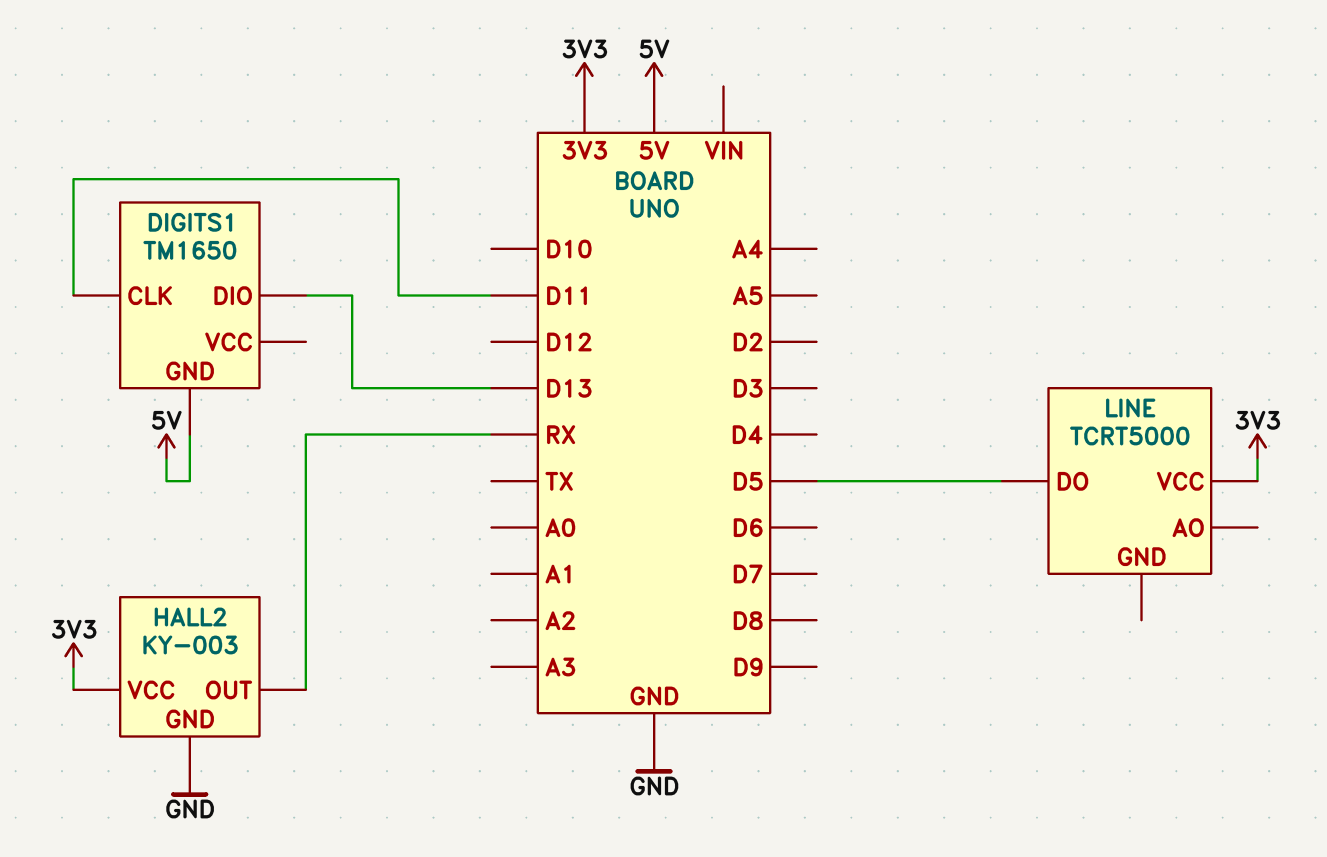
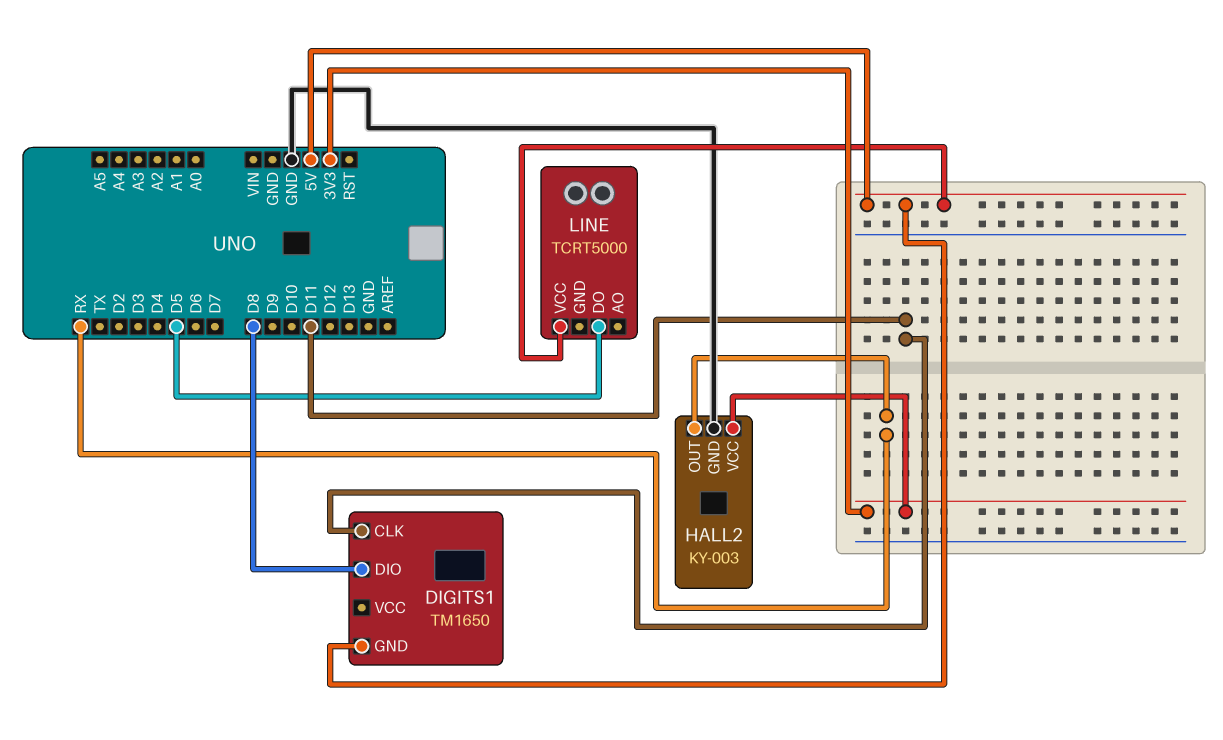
DIGITS1 pin DIO: D13 -> D8
LINE pin VCC: 3V3 -> 5V

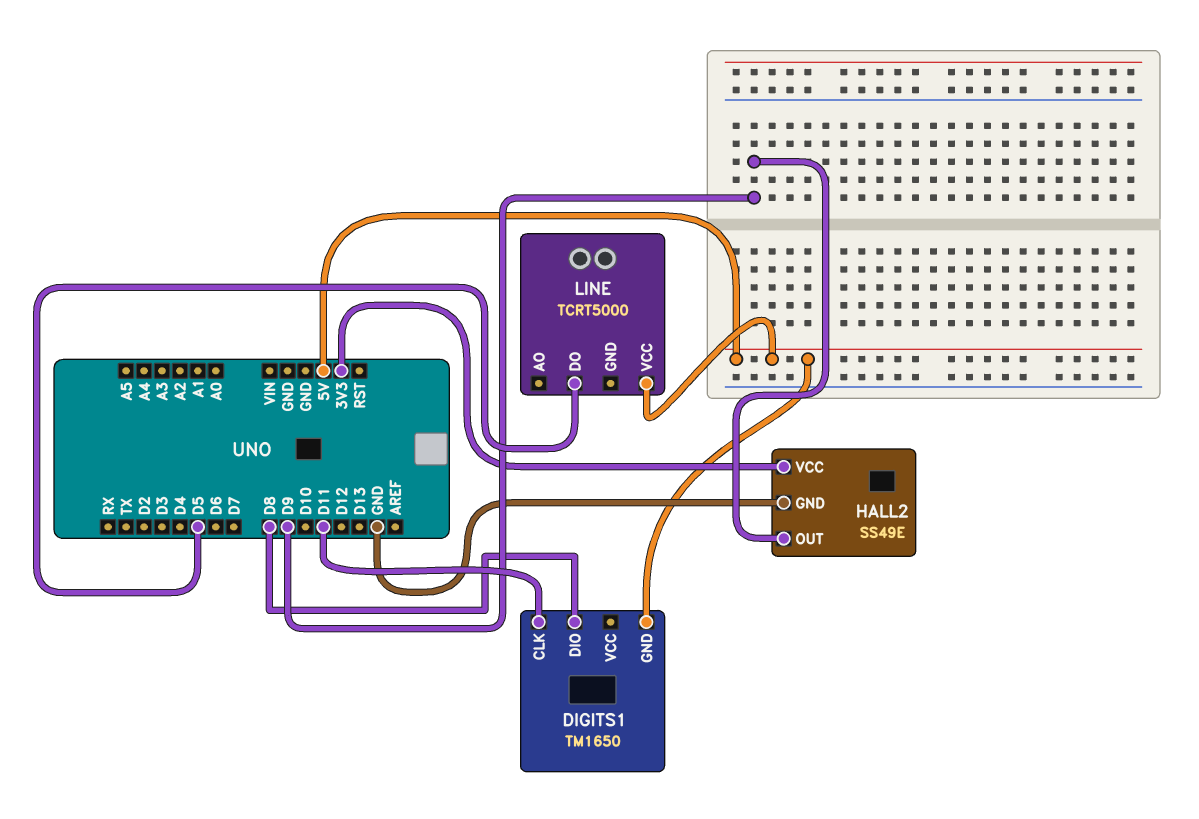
HALL2: KY-003 -> SS49E
HALL2 pin OUT: RX -> D9

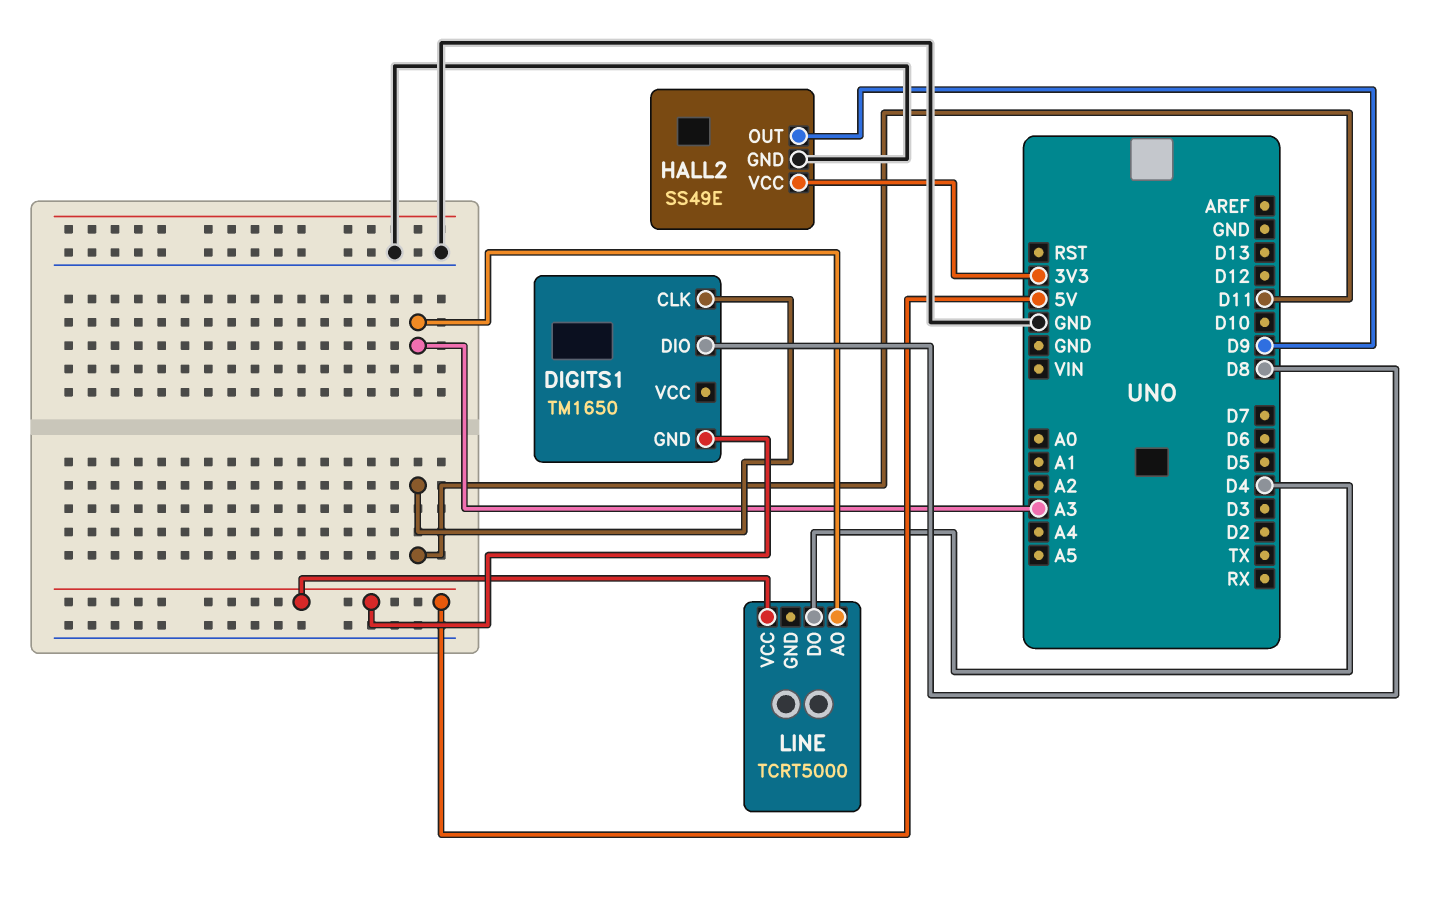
LINE pin AO: none -> A3
LINE pin DO: D5 -> D4

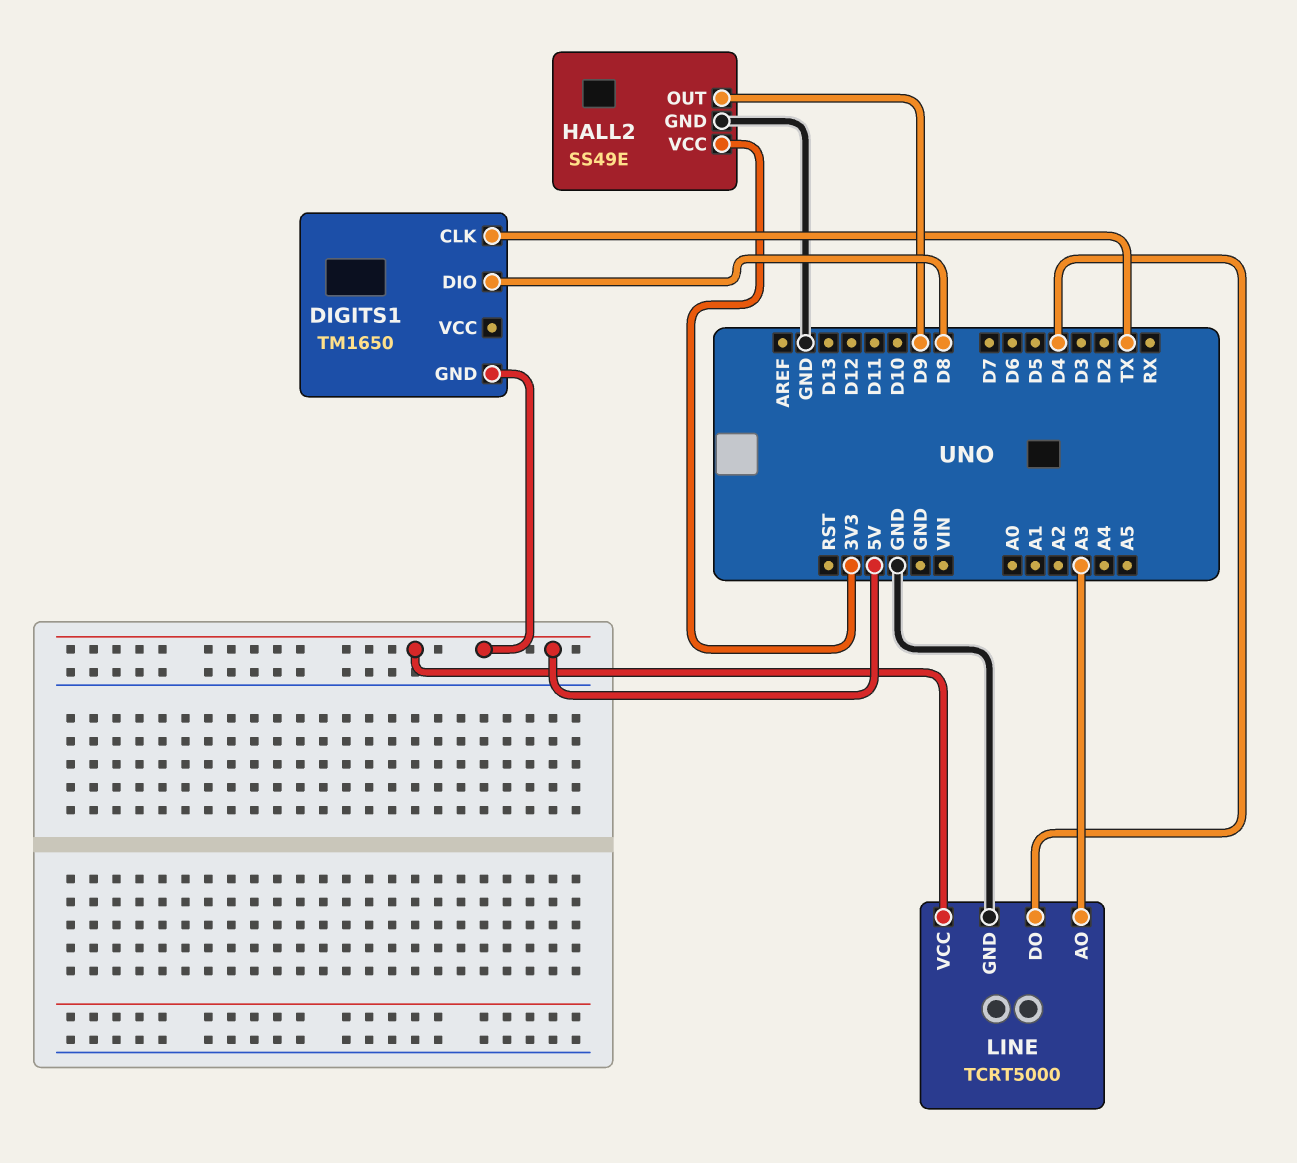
DIGITS1 pin CLK: D11 -> TX
LINE pin GND: none -> GND

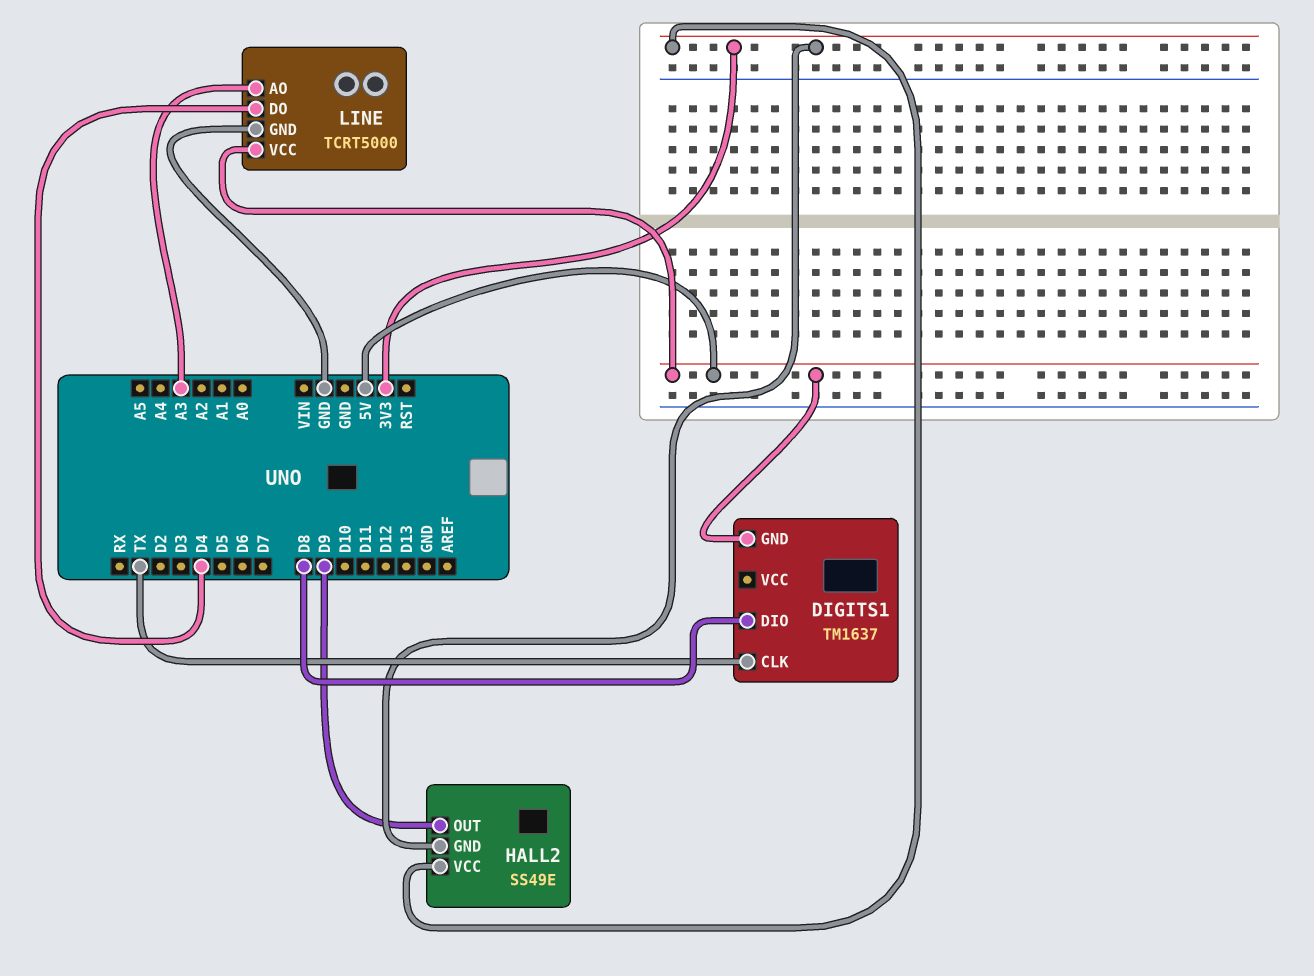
DIGITS1: TM1650 -> TM1637
HALL2 pin GND: GND -> 3V3

